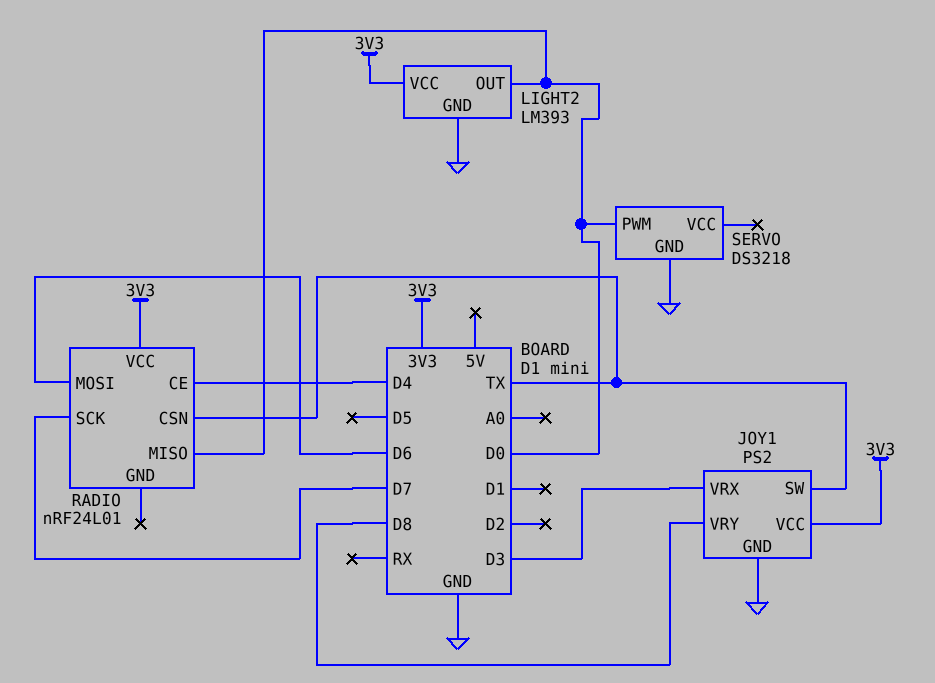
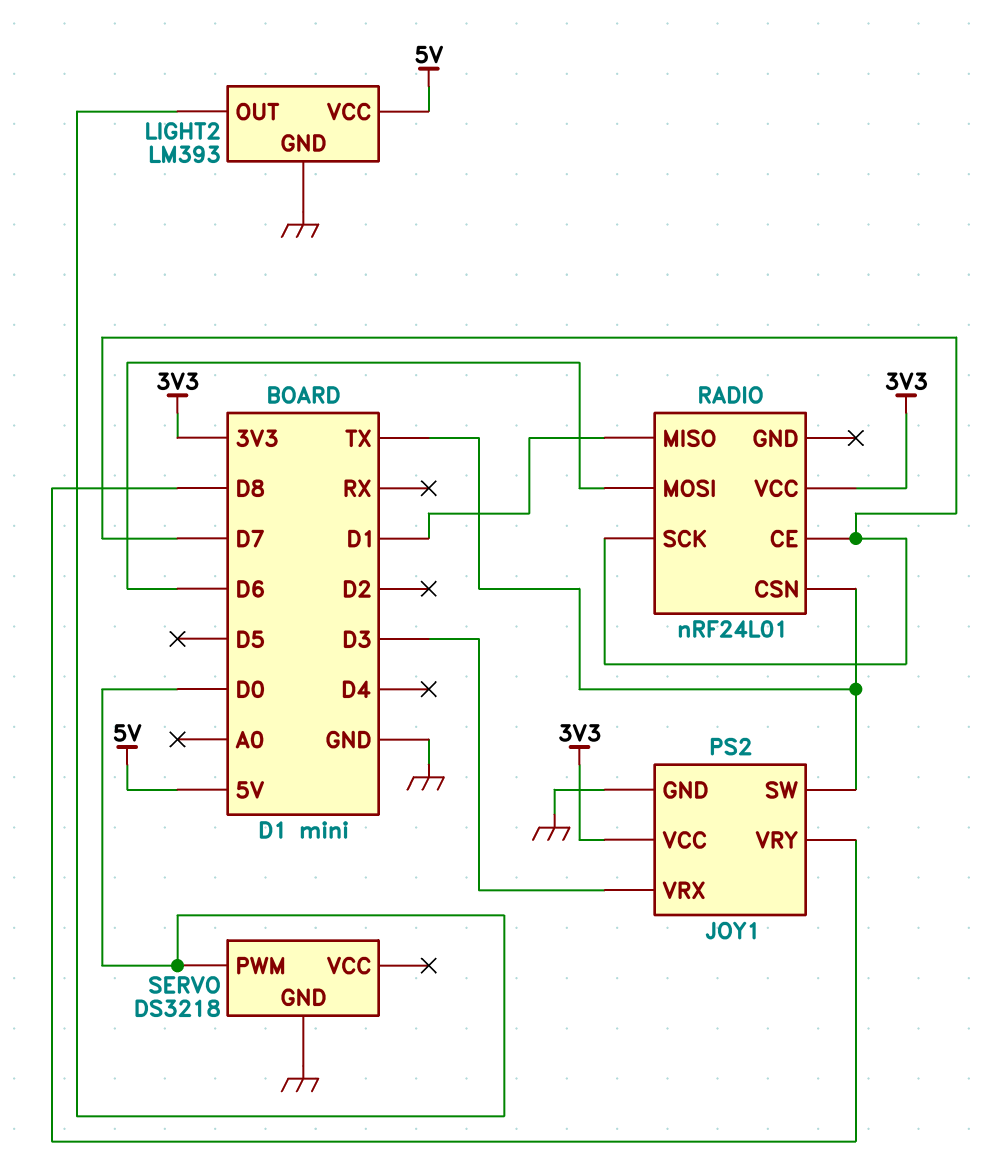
LIGHT2 pin VCC: 3V3 -> 5V
RADIO pin CE: D4 -> D7
RADIO pin MISO: D0 -> D1

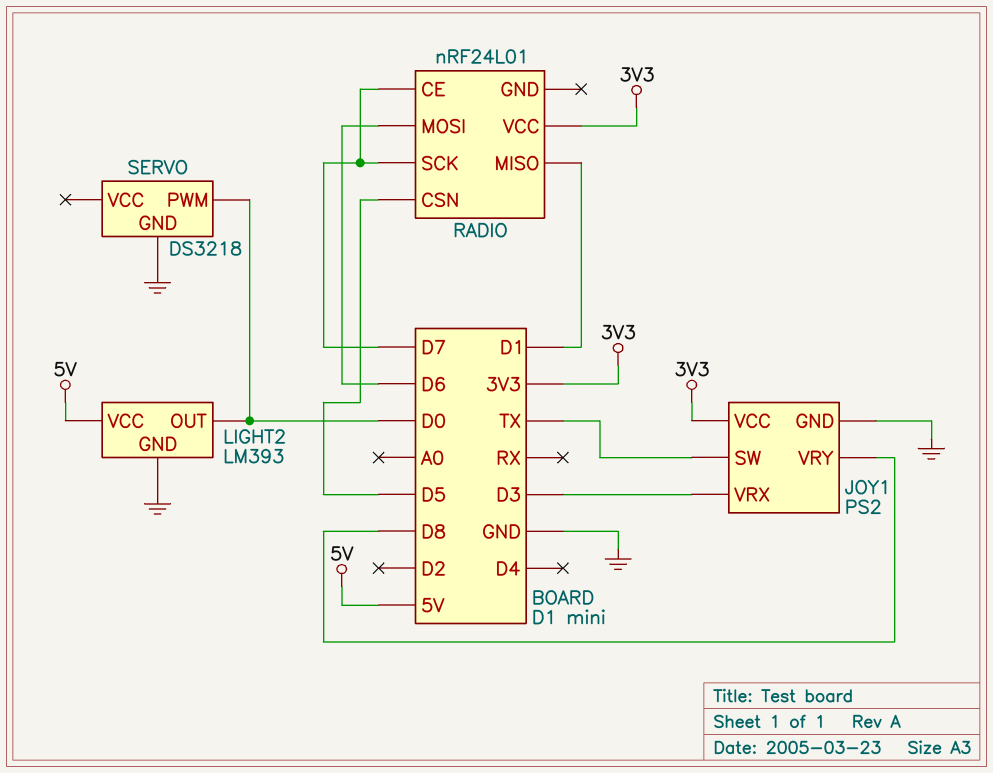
RADIO pin CSN: TX -> D5

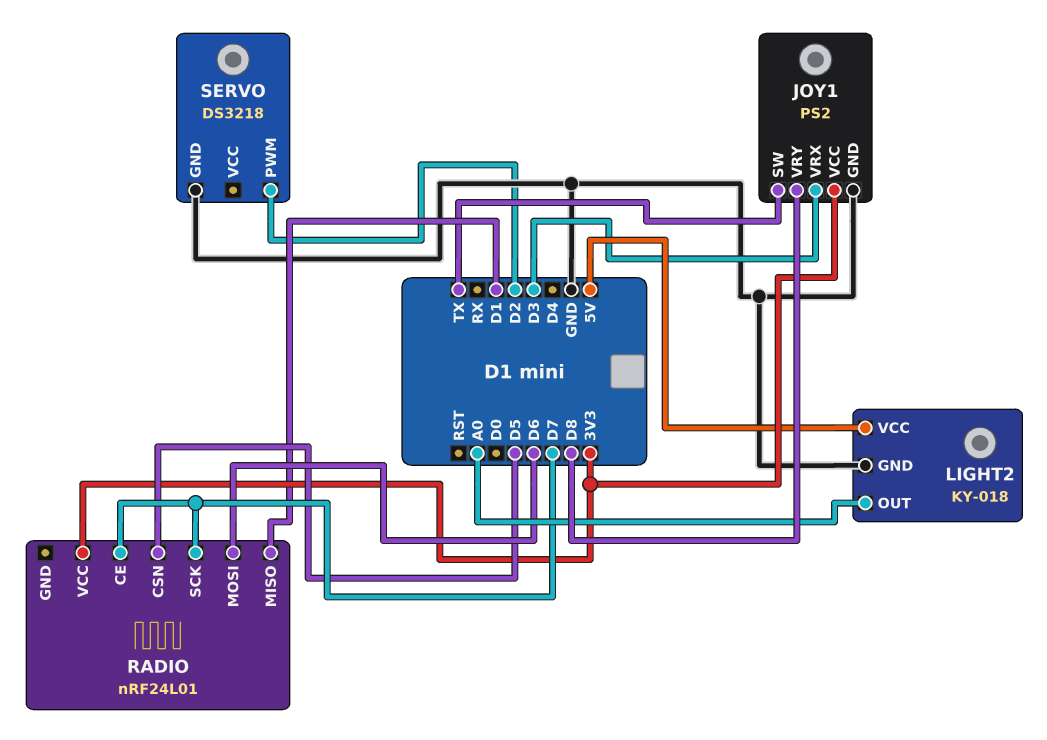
LIGHT2: LM393 -> KY-018
LIGHT2 pin OUT: D0 -> A0
SERVO pin PWM: D0 -> D2

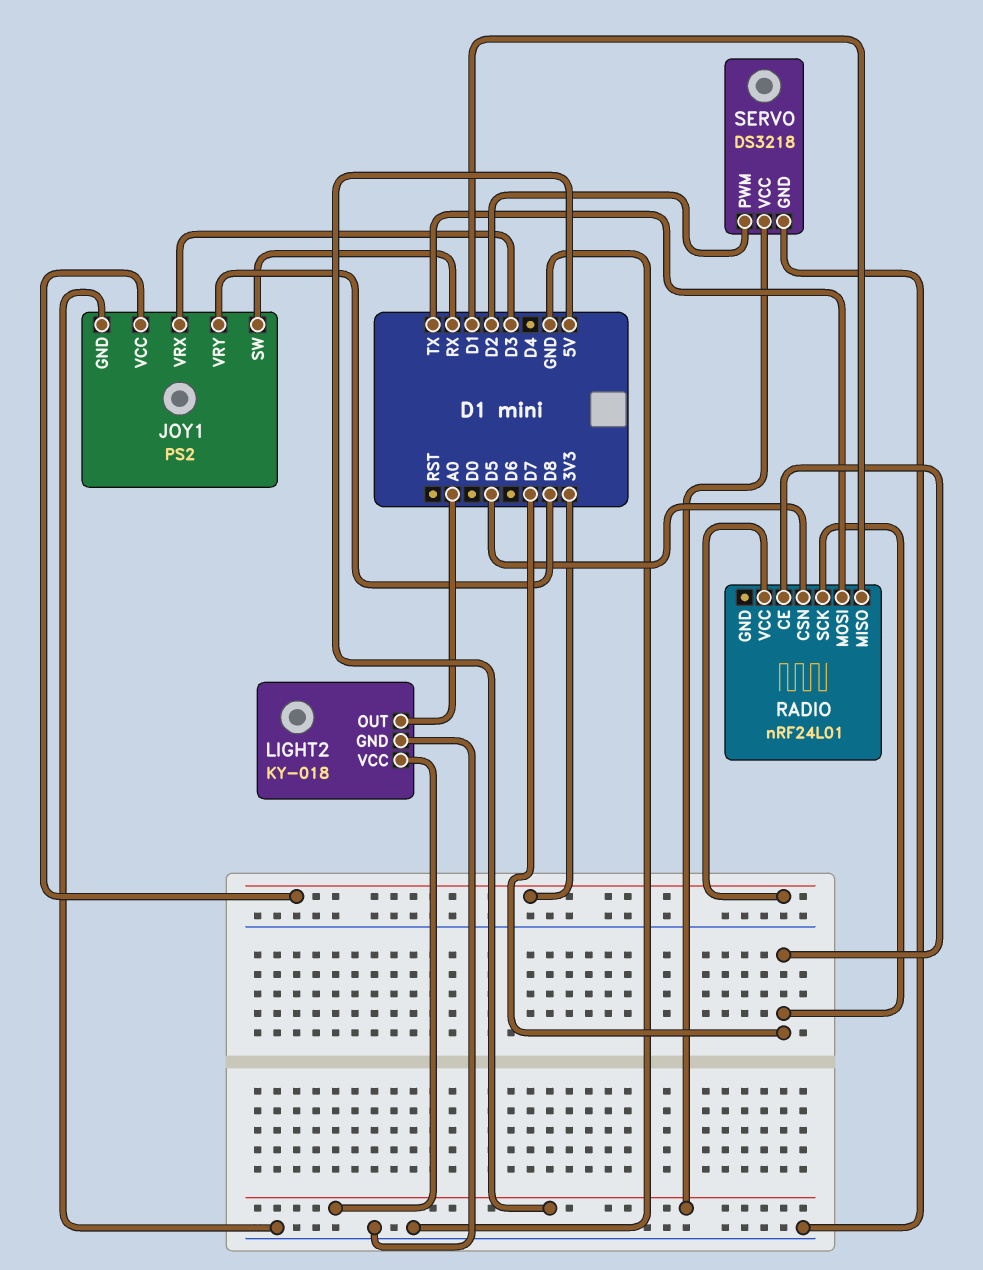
JOY1 pin SW: TX -> RX
RADIO pin MOSI: D6 -> TX
SERVO pin VCC: none -> 5V

